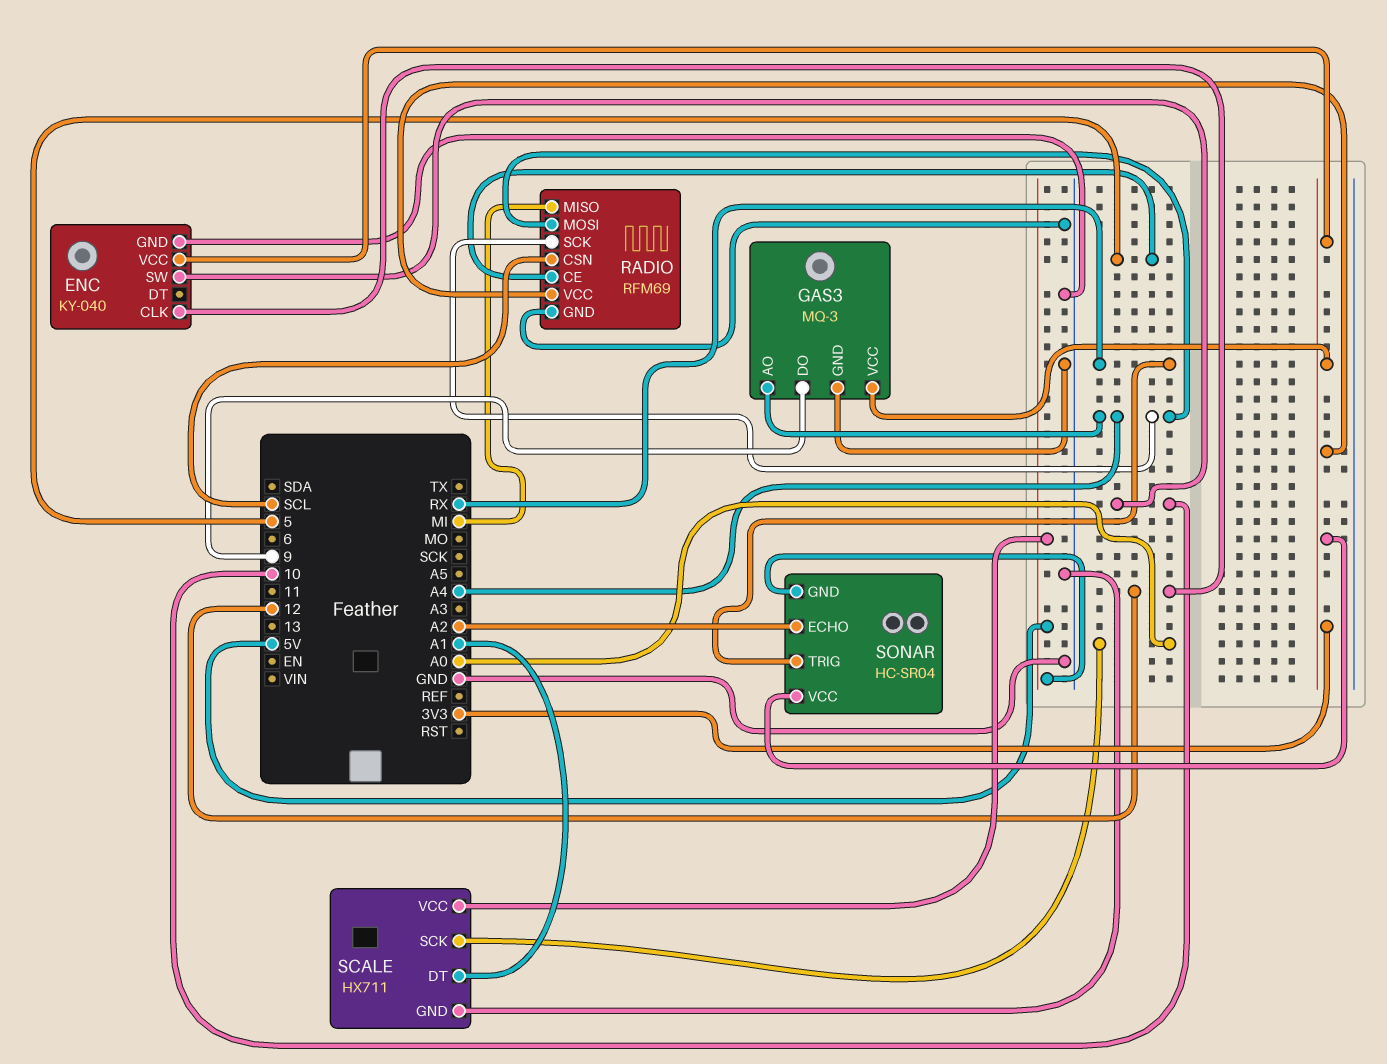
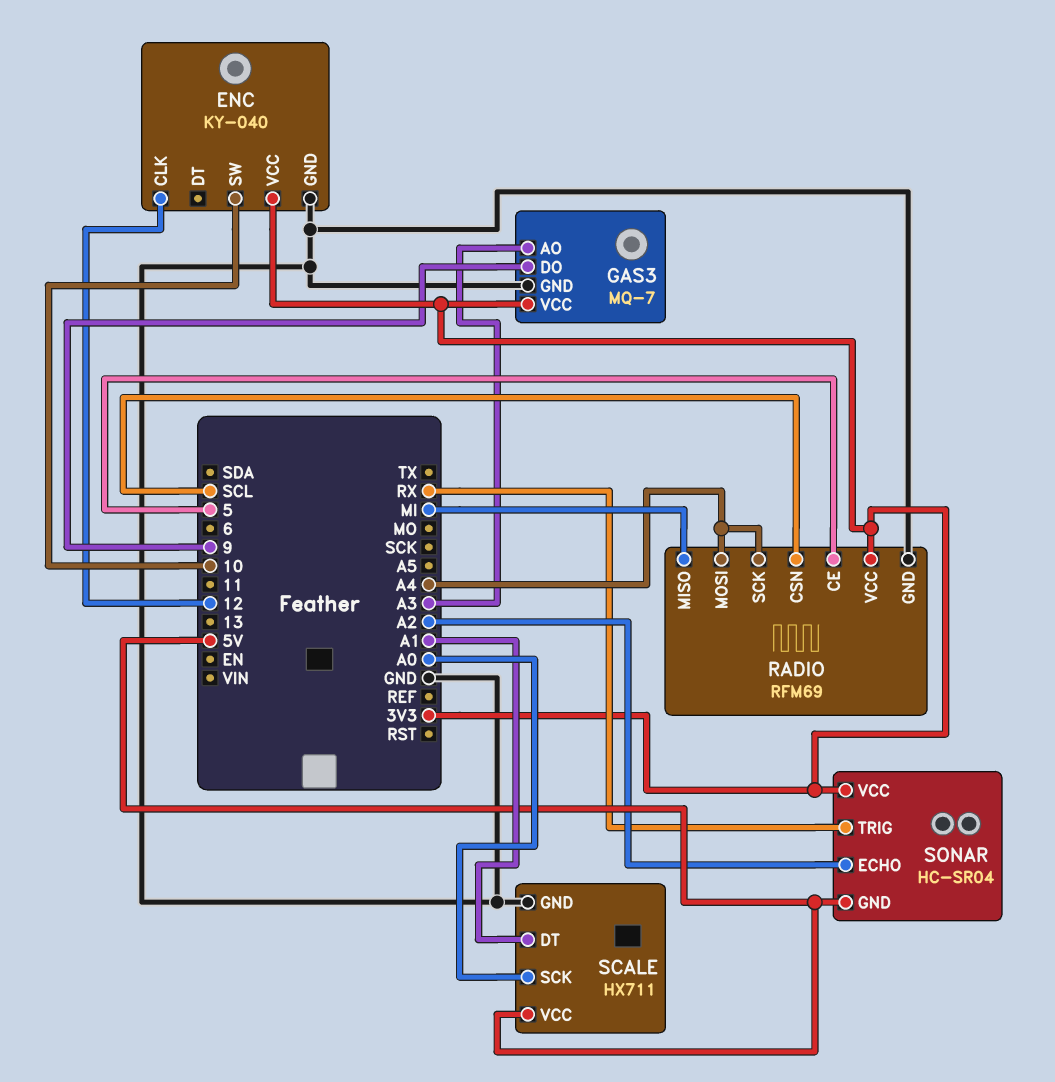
GAS3: MQ-3 -> MQ-7
GAS3 pin AO: A4 -> A3

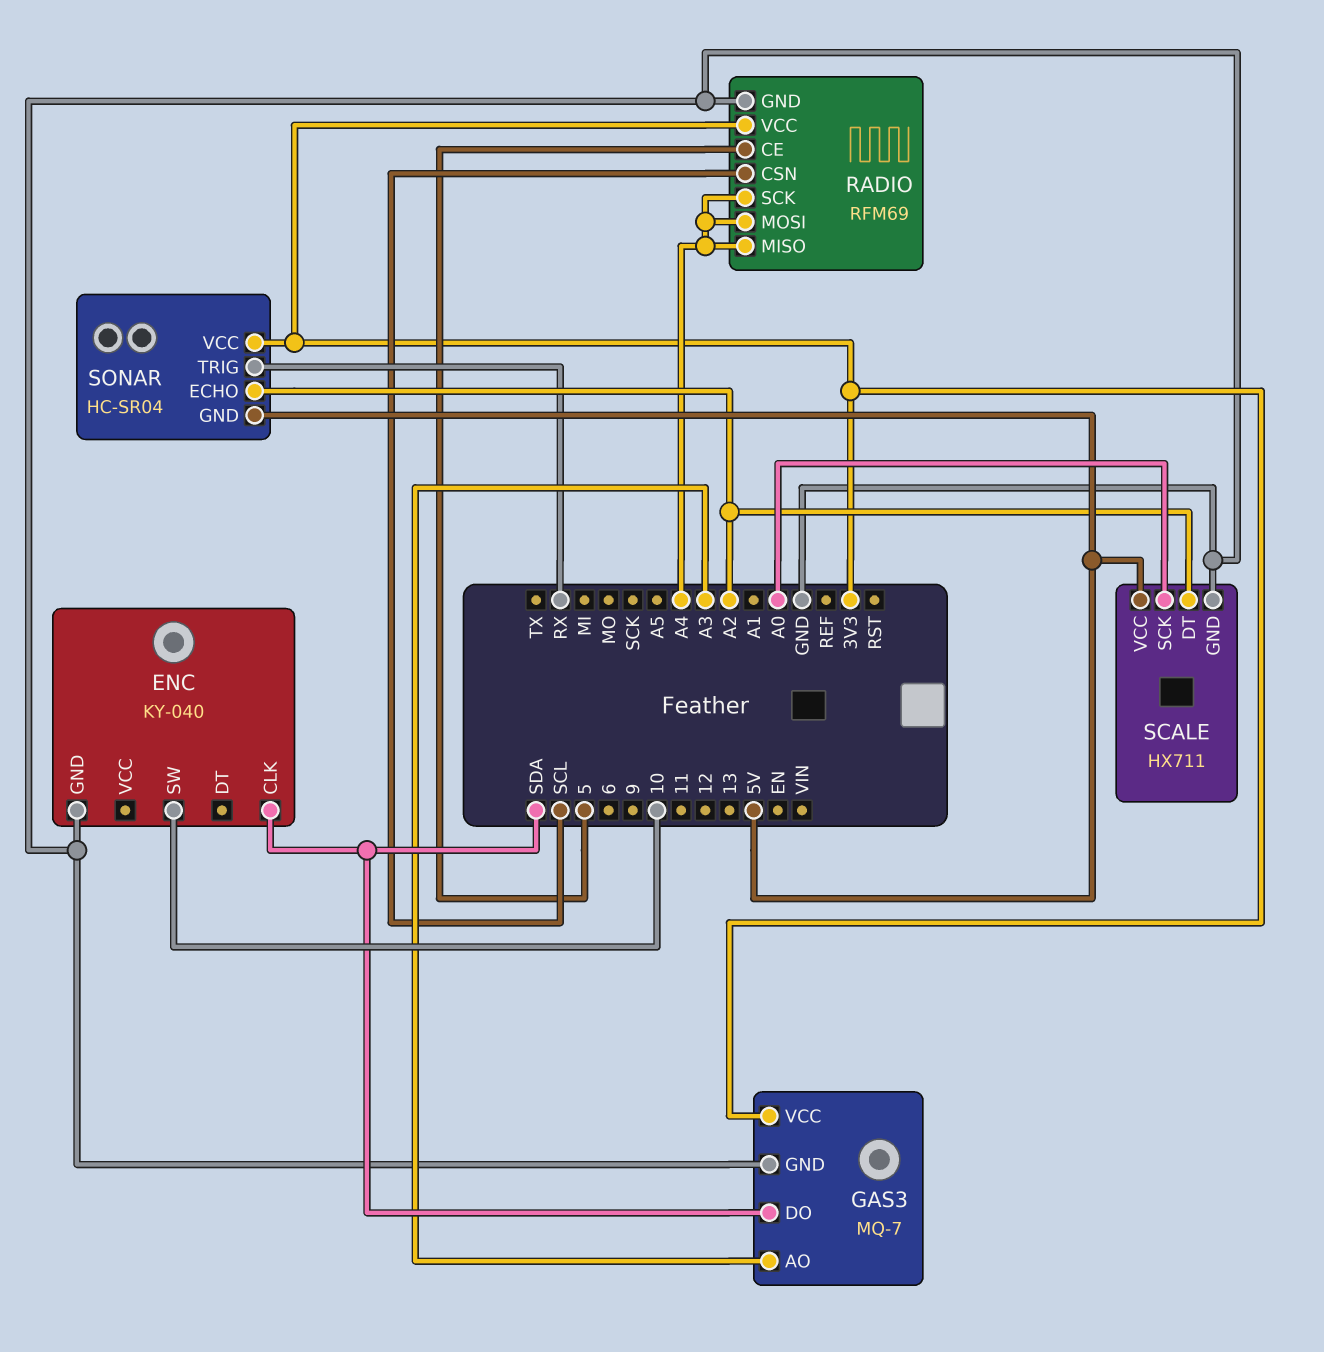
ENC pin CLK: 12 -> SDA
ENC pin VCC: 3V3 -> none
GAS3 pin DO: 9 -> SDA
RADIO pin MISO: MI -> A4
SCALE pin DT: A1 -> A2

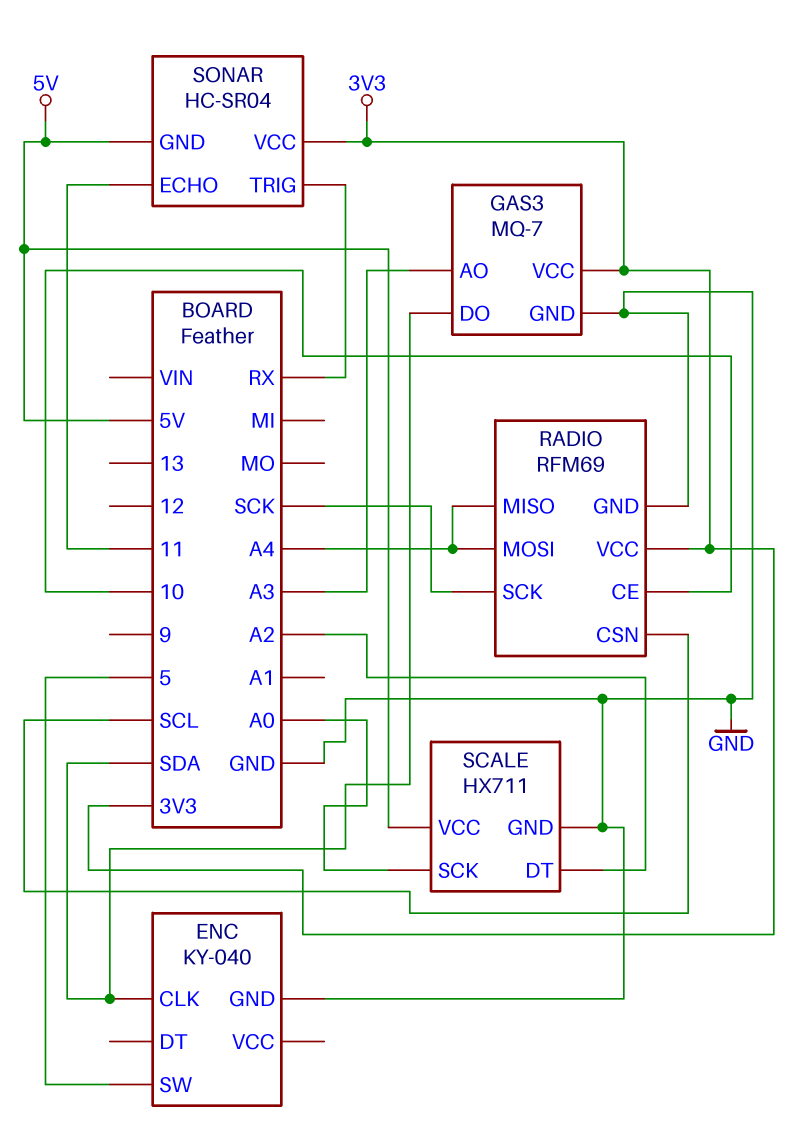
ENC pin SW: 10 -> 5
RADIO pin CE: 5 -> 10
RADIO pin SCK: A4 -> SCK
SONAR pin ECHO: A2 -> 11

